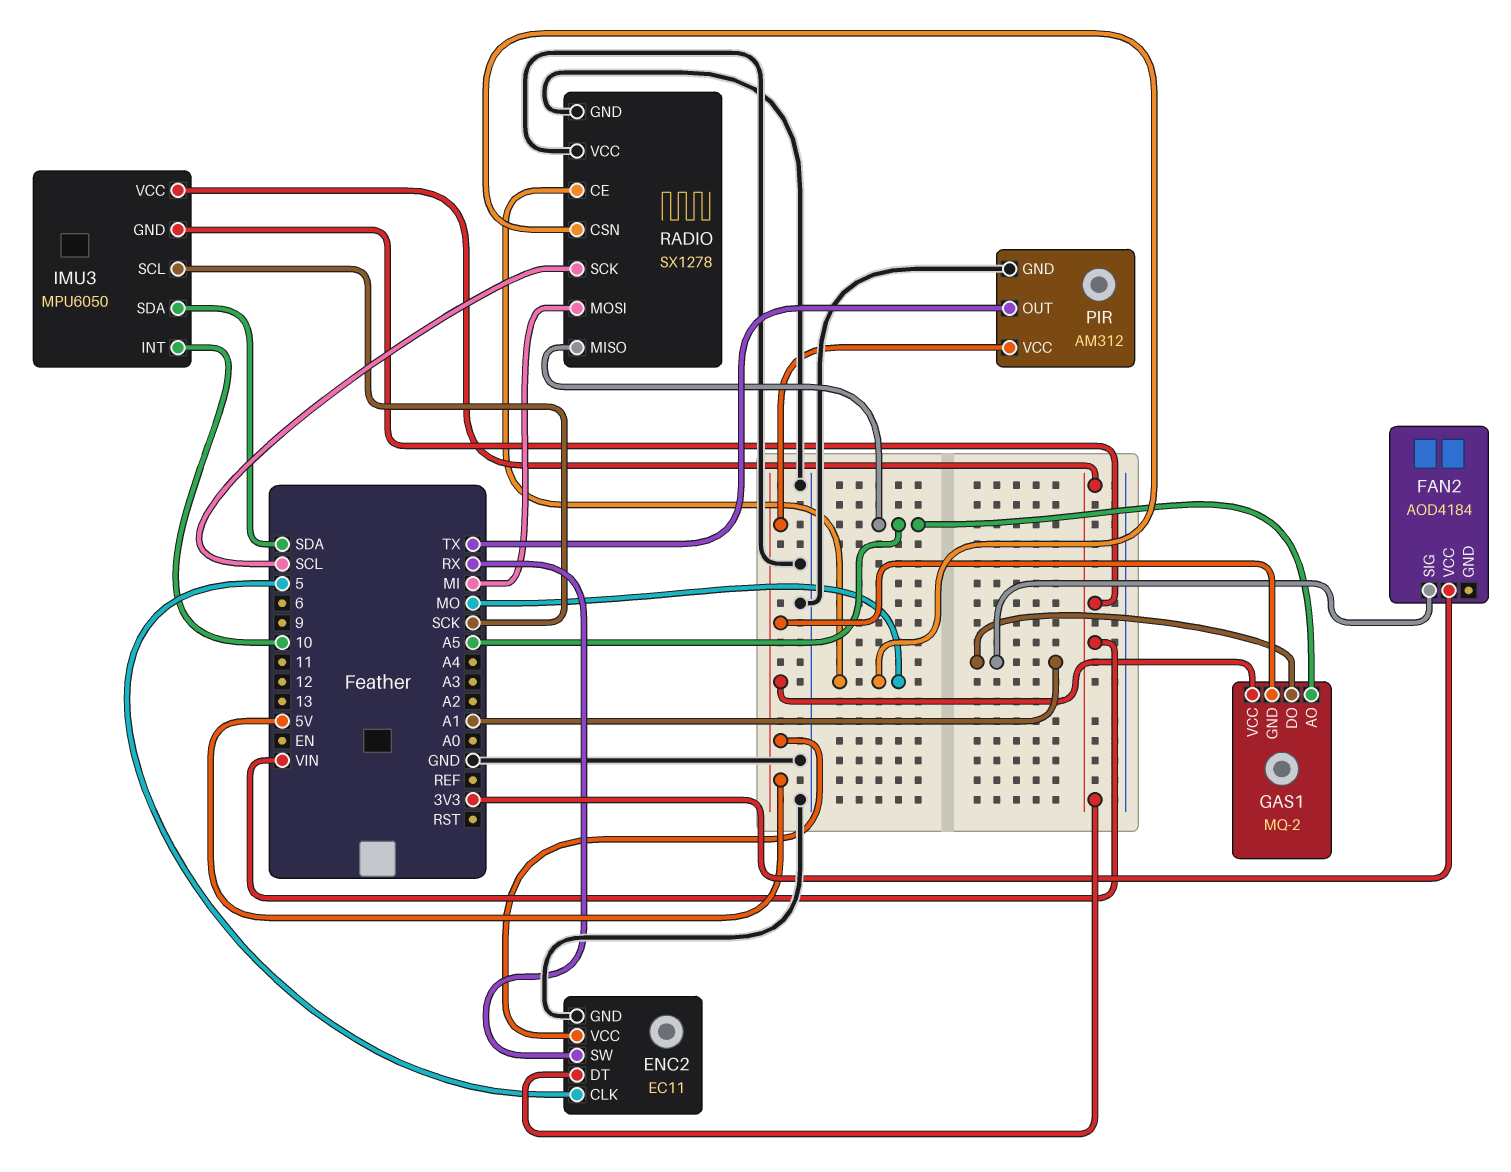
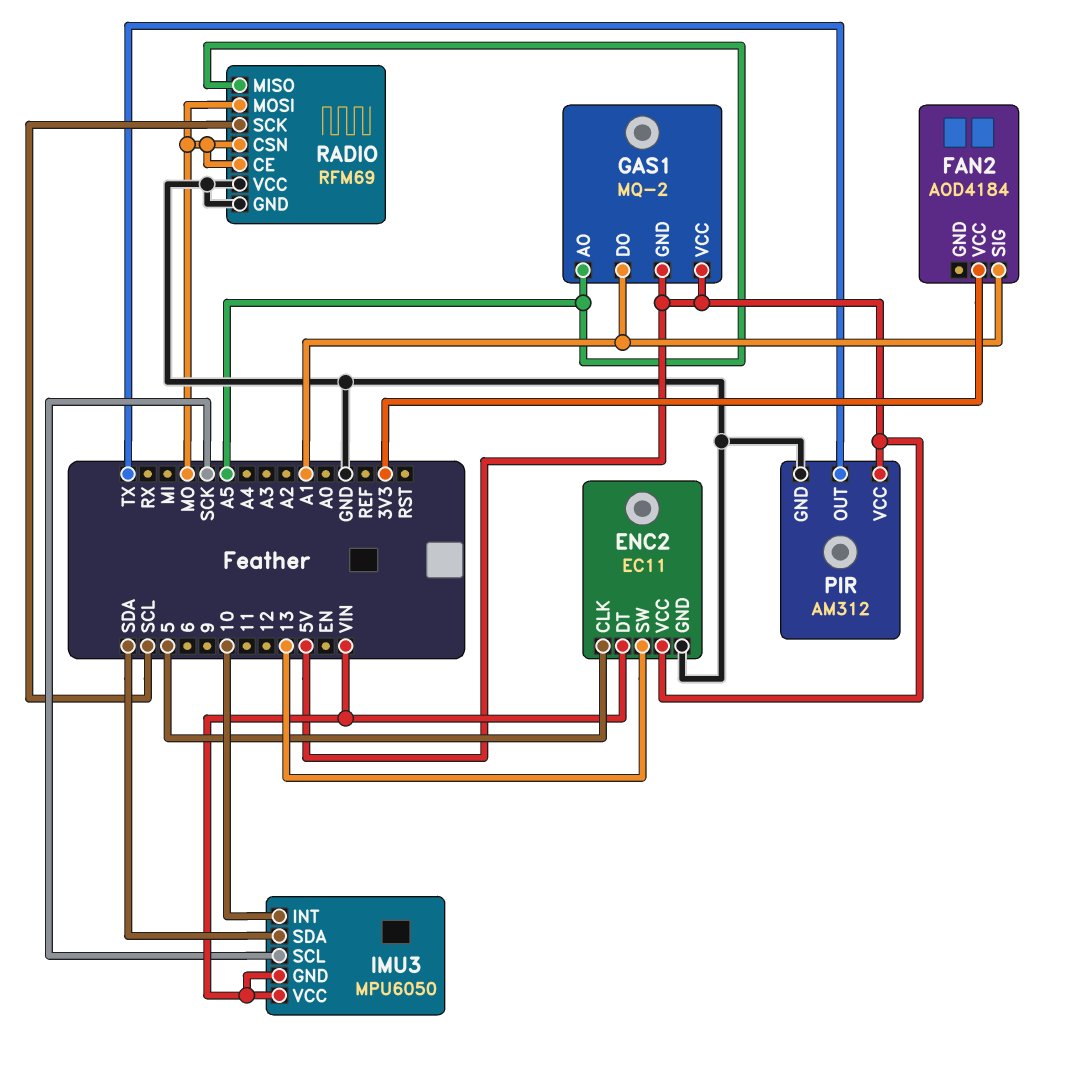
ENC2 pin SW: RX -> 13
RADIO: SX1278 -> RFM69
RADIO pin MOSI: MI -> MO

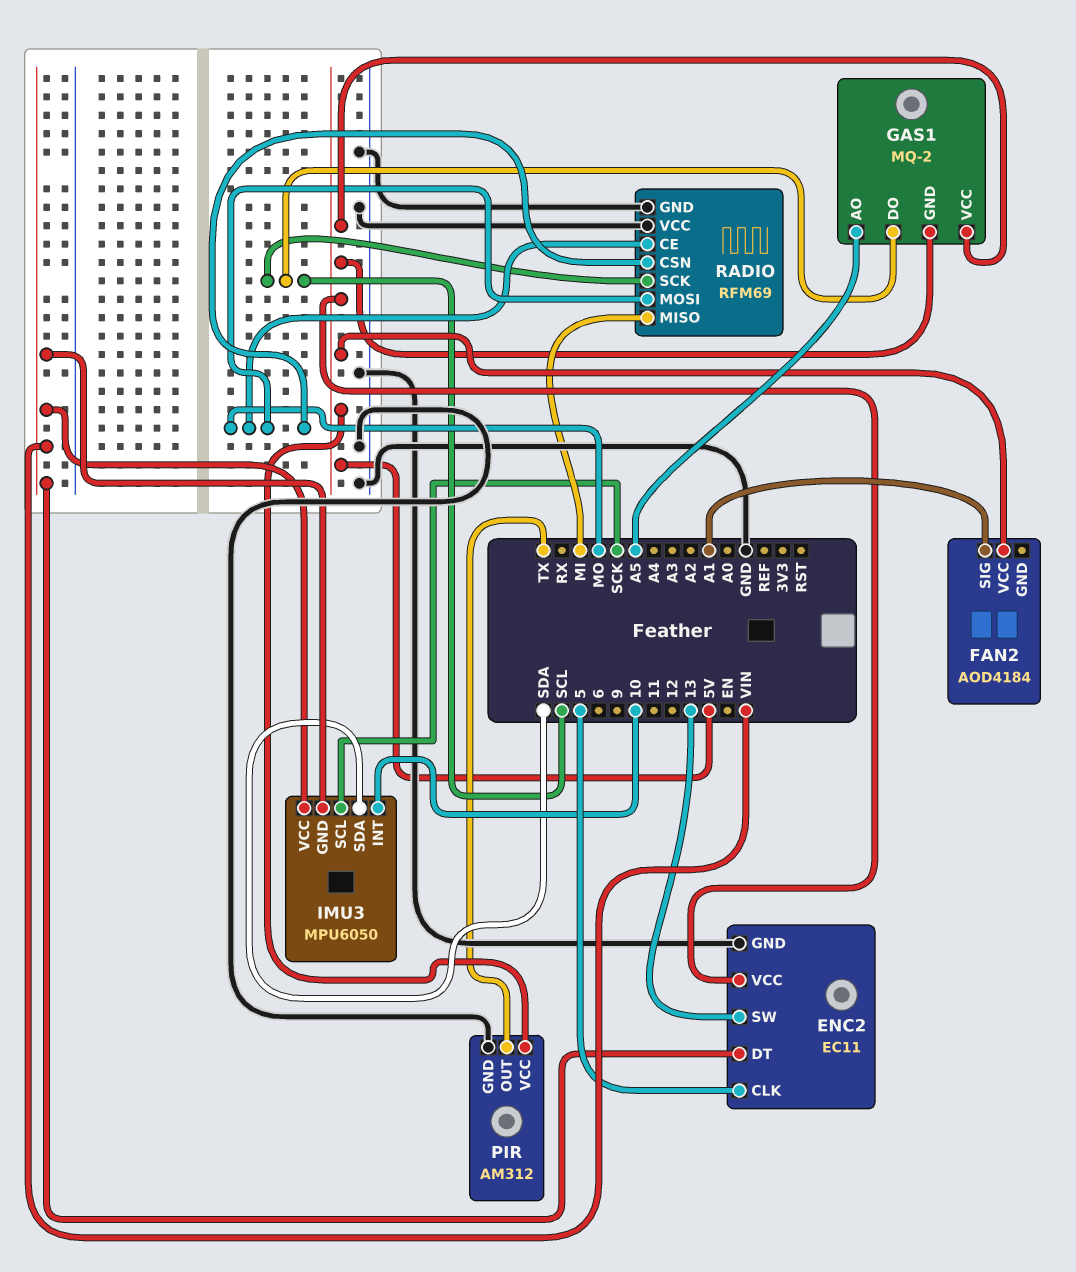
FAN2 pin VCC: 3V3 -> 5V
GAS1 pin DO: A1 -> SCL
RADIO pin MISO: A5 -> MI

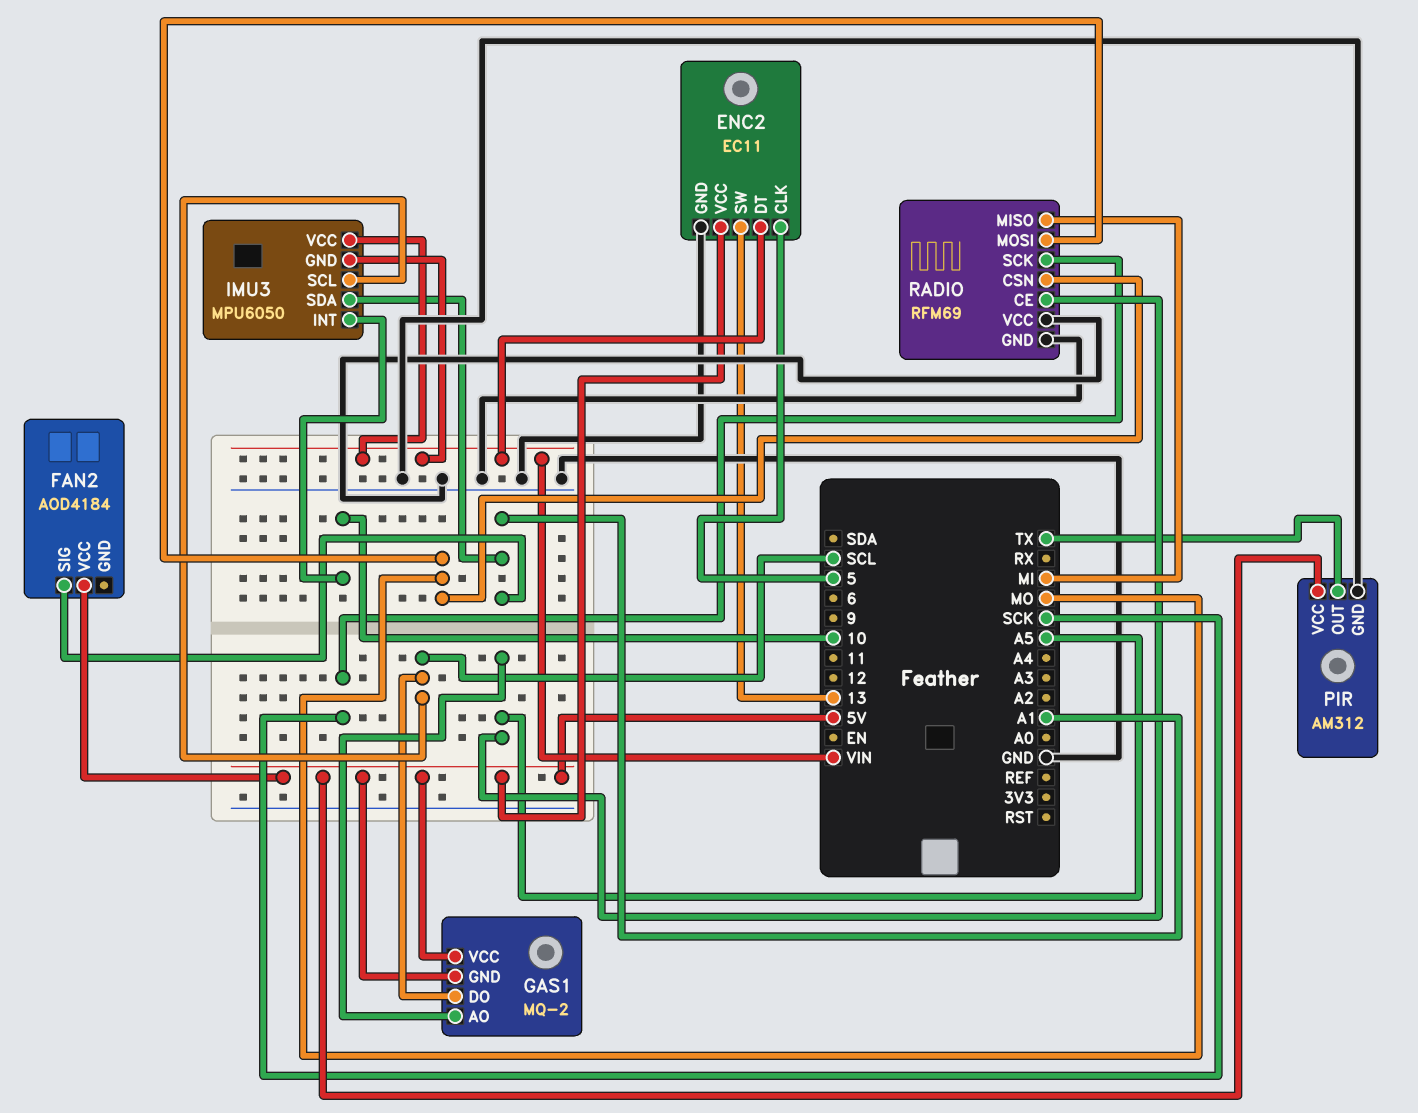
IMU3 pin SCL: SCK -> SCL
IMU3 pin SDA: SDA -> A1
RADIO pin CE: MO -> A5
RADIO pin SCK: SCL -> SCK

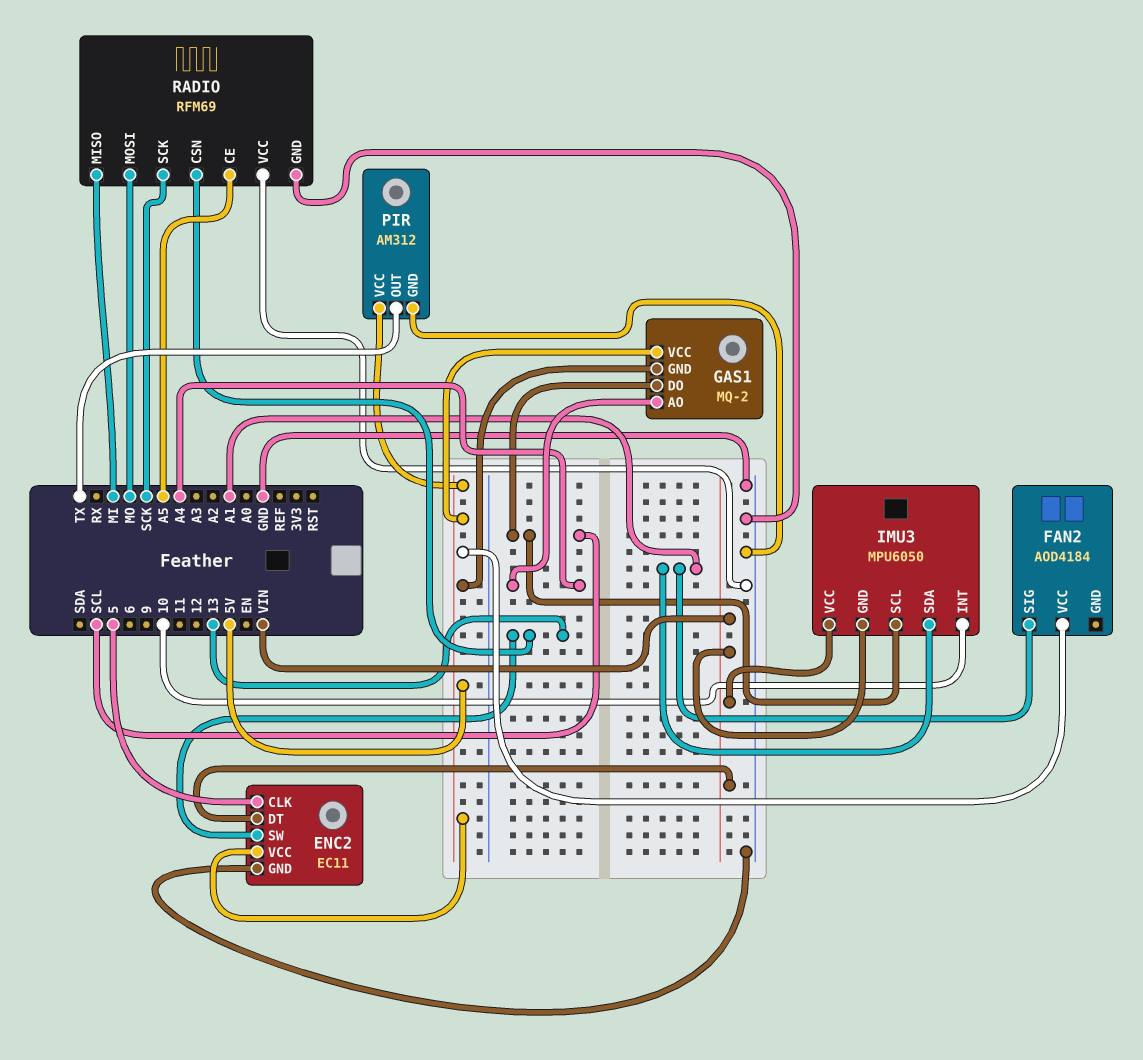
GAS1 pin AO: A5 -> A4
RADIO pin CSN: MO -> 13

